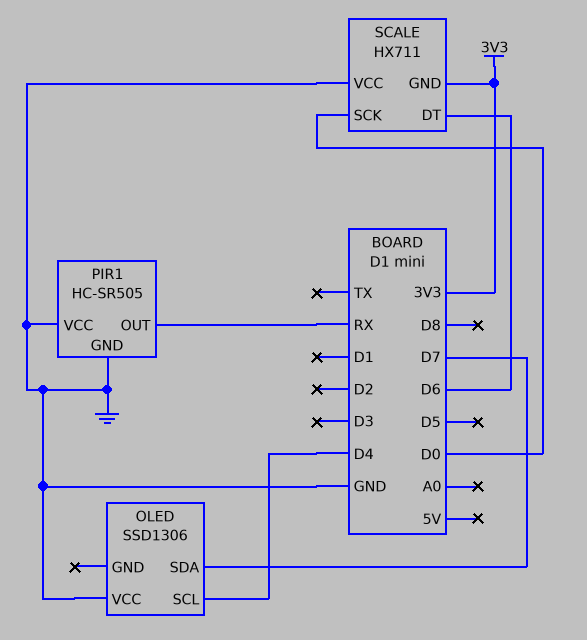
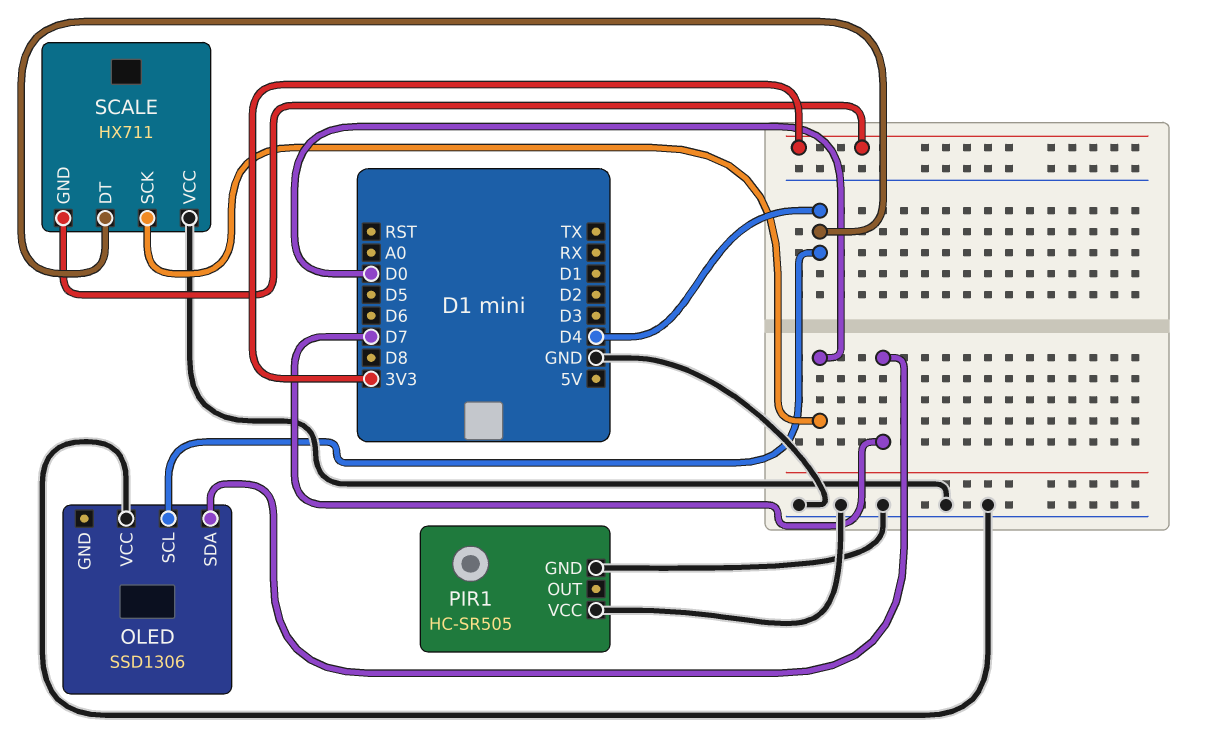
PIR1 pin OUT: RX -> none
SCALE pin DT: D6 -> D4

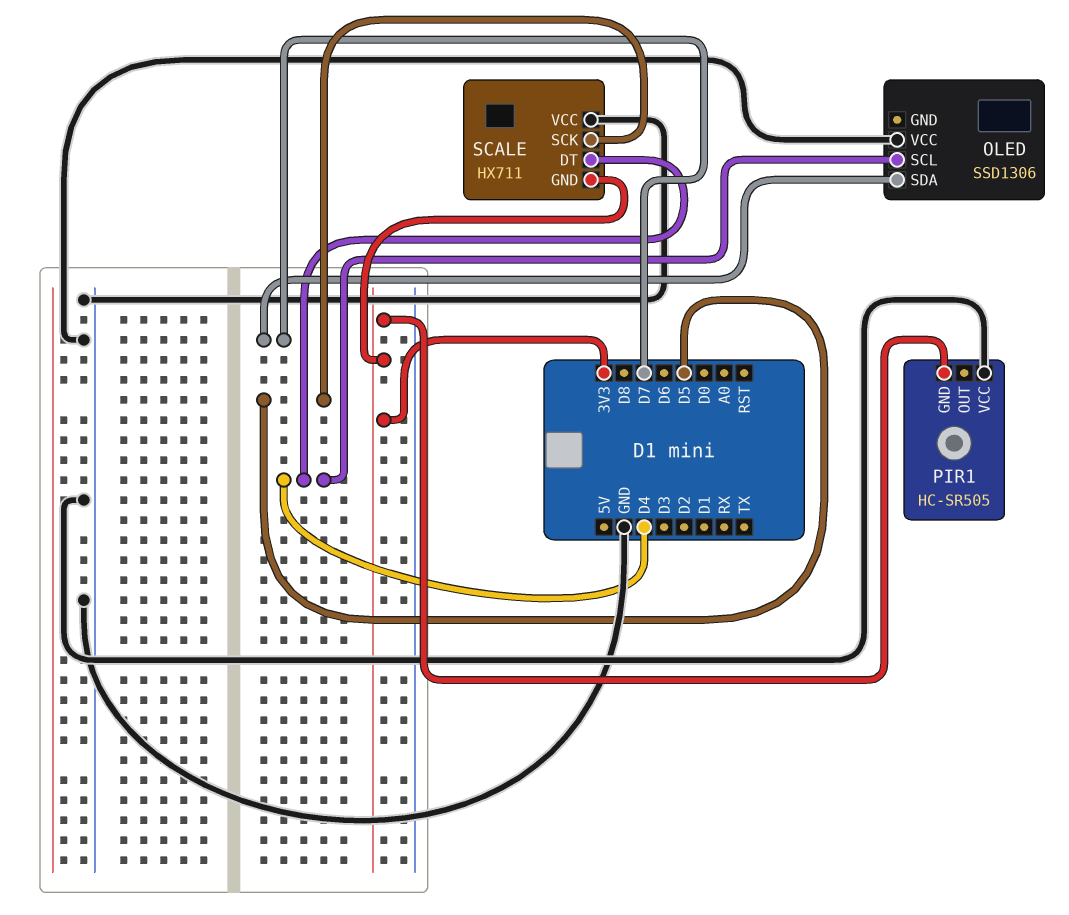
PIR1 pin GND: GND -> 3V3
SCALE pin SCK: D0 -> D5

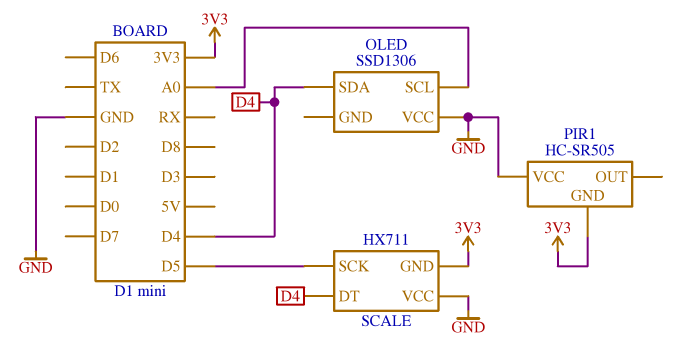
OLED pin SCL: D4 -> A0
OLED pin SDA: D7 -> D4

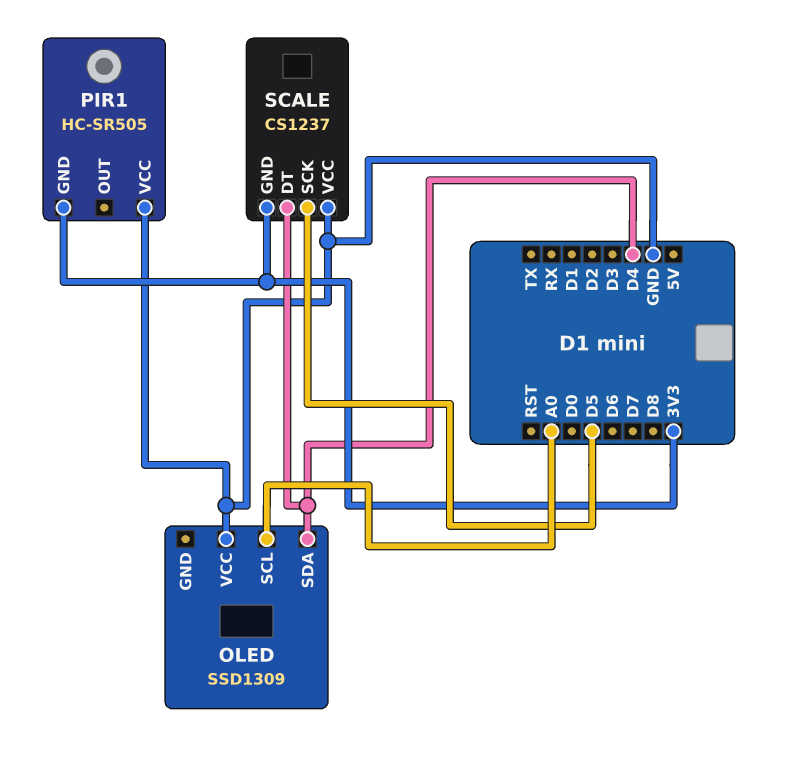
OLED: SSD1306 -> SSD1309
SCALE: HX711 -> CS1237

